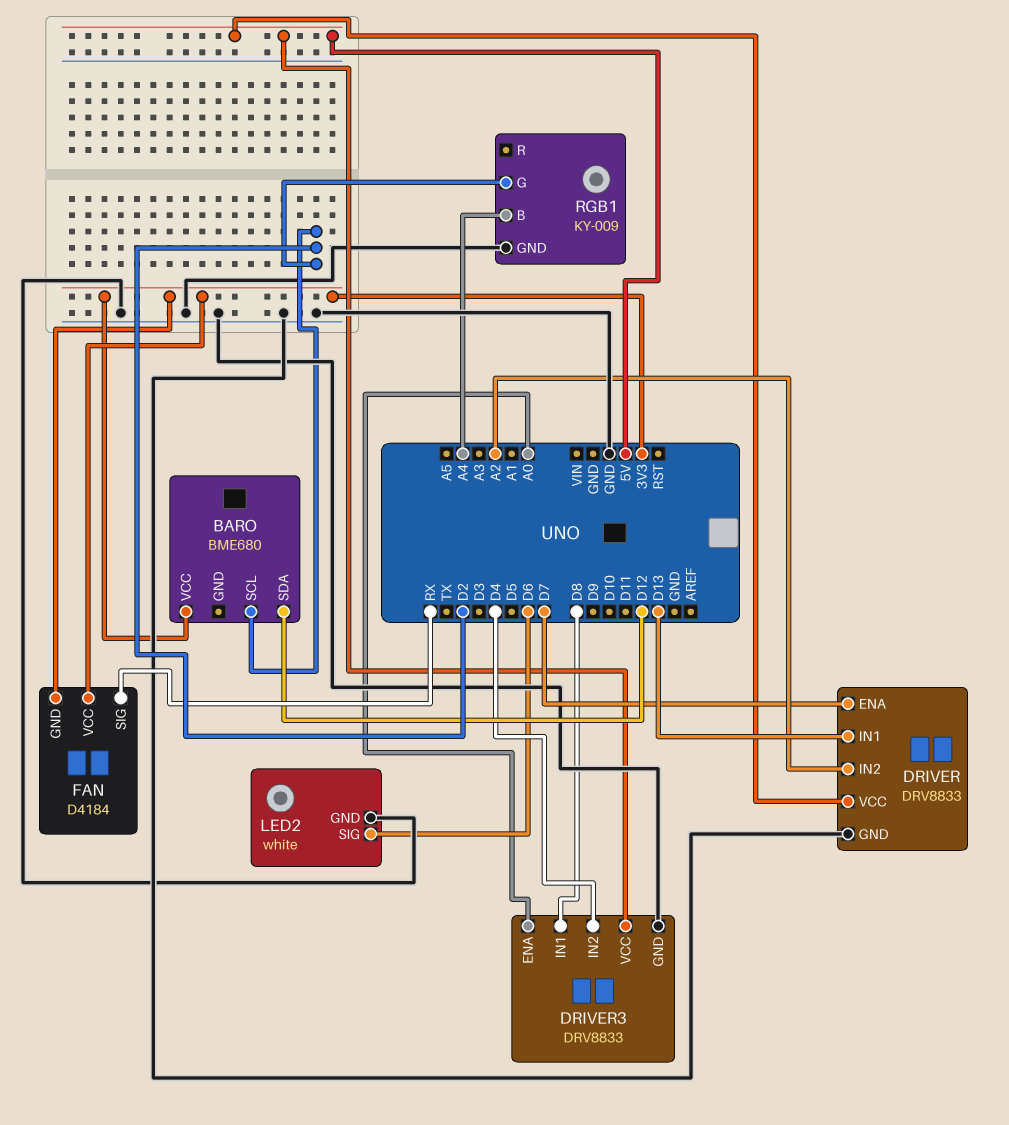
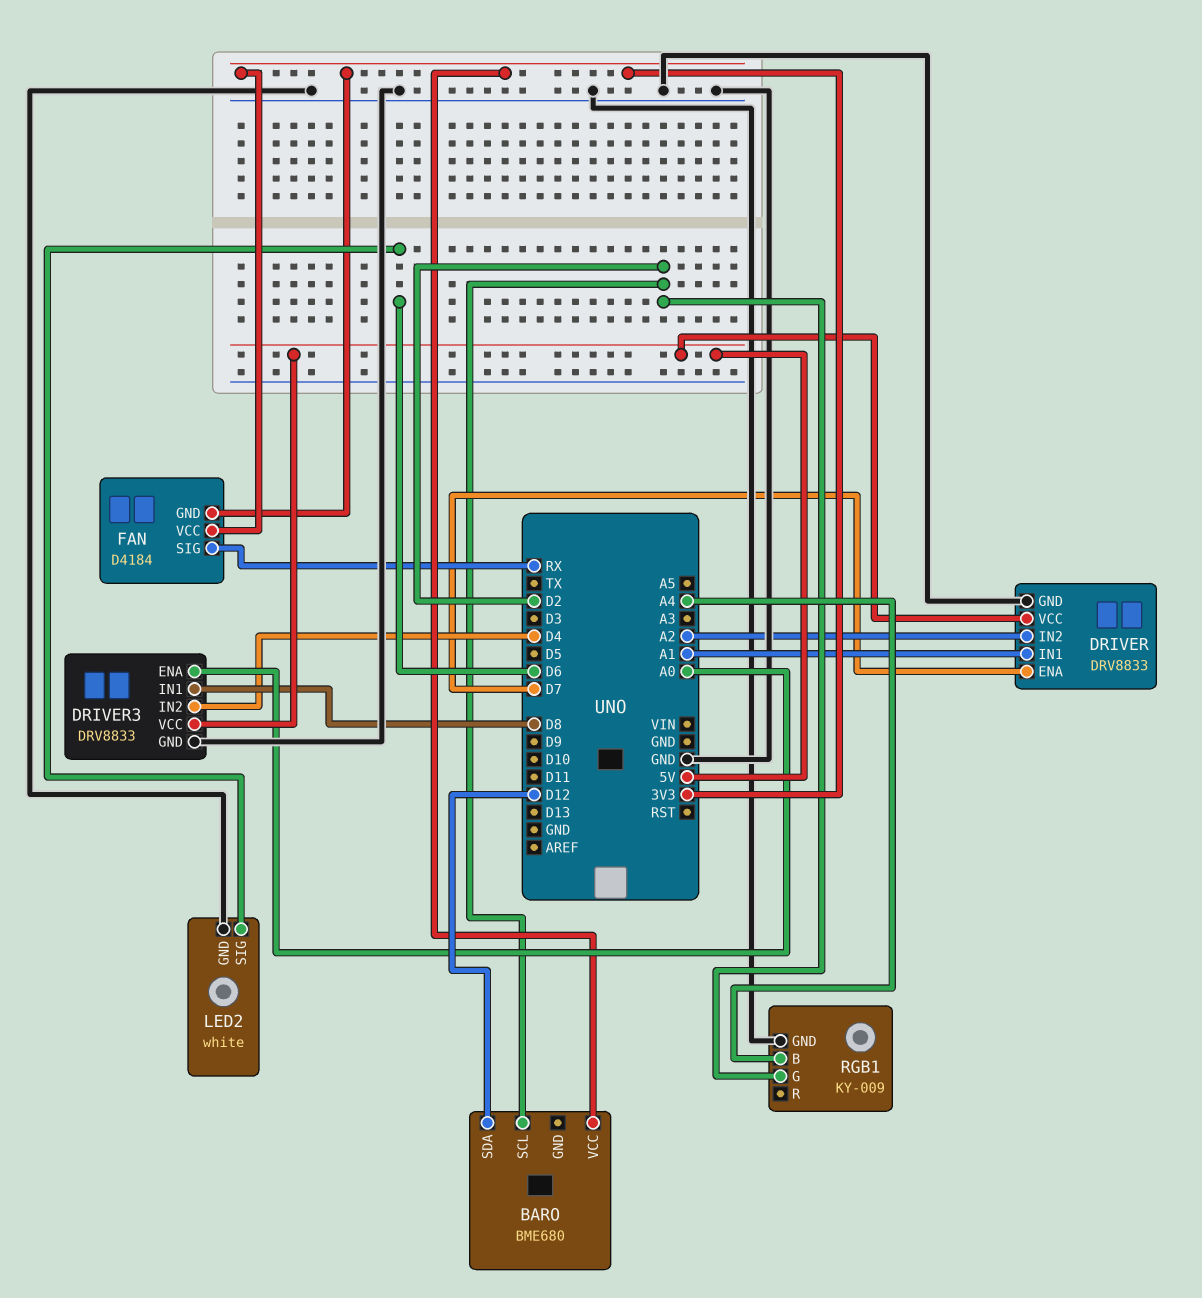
DRIVER pin IN1: D13 -> A1

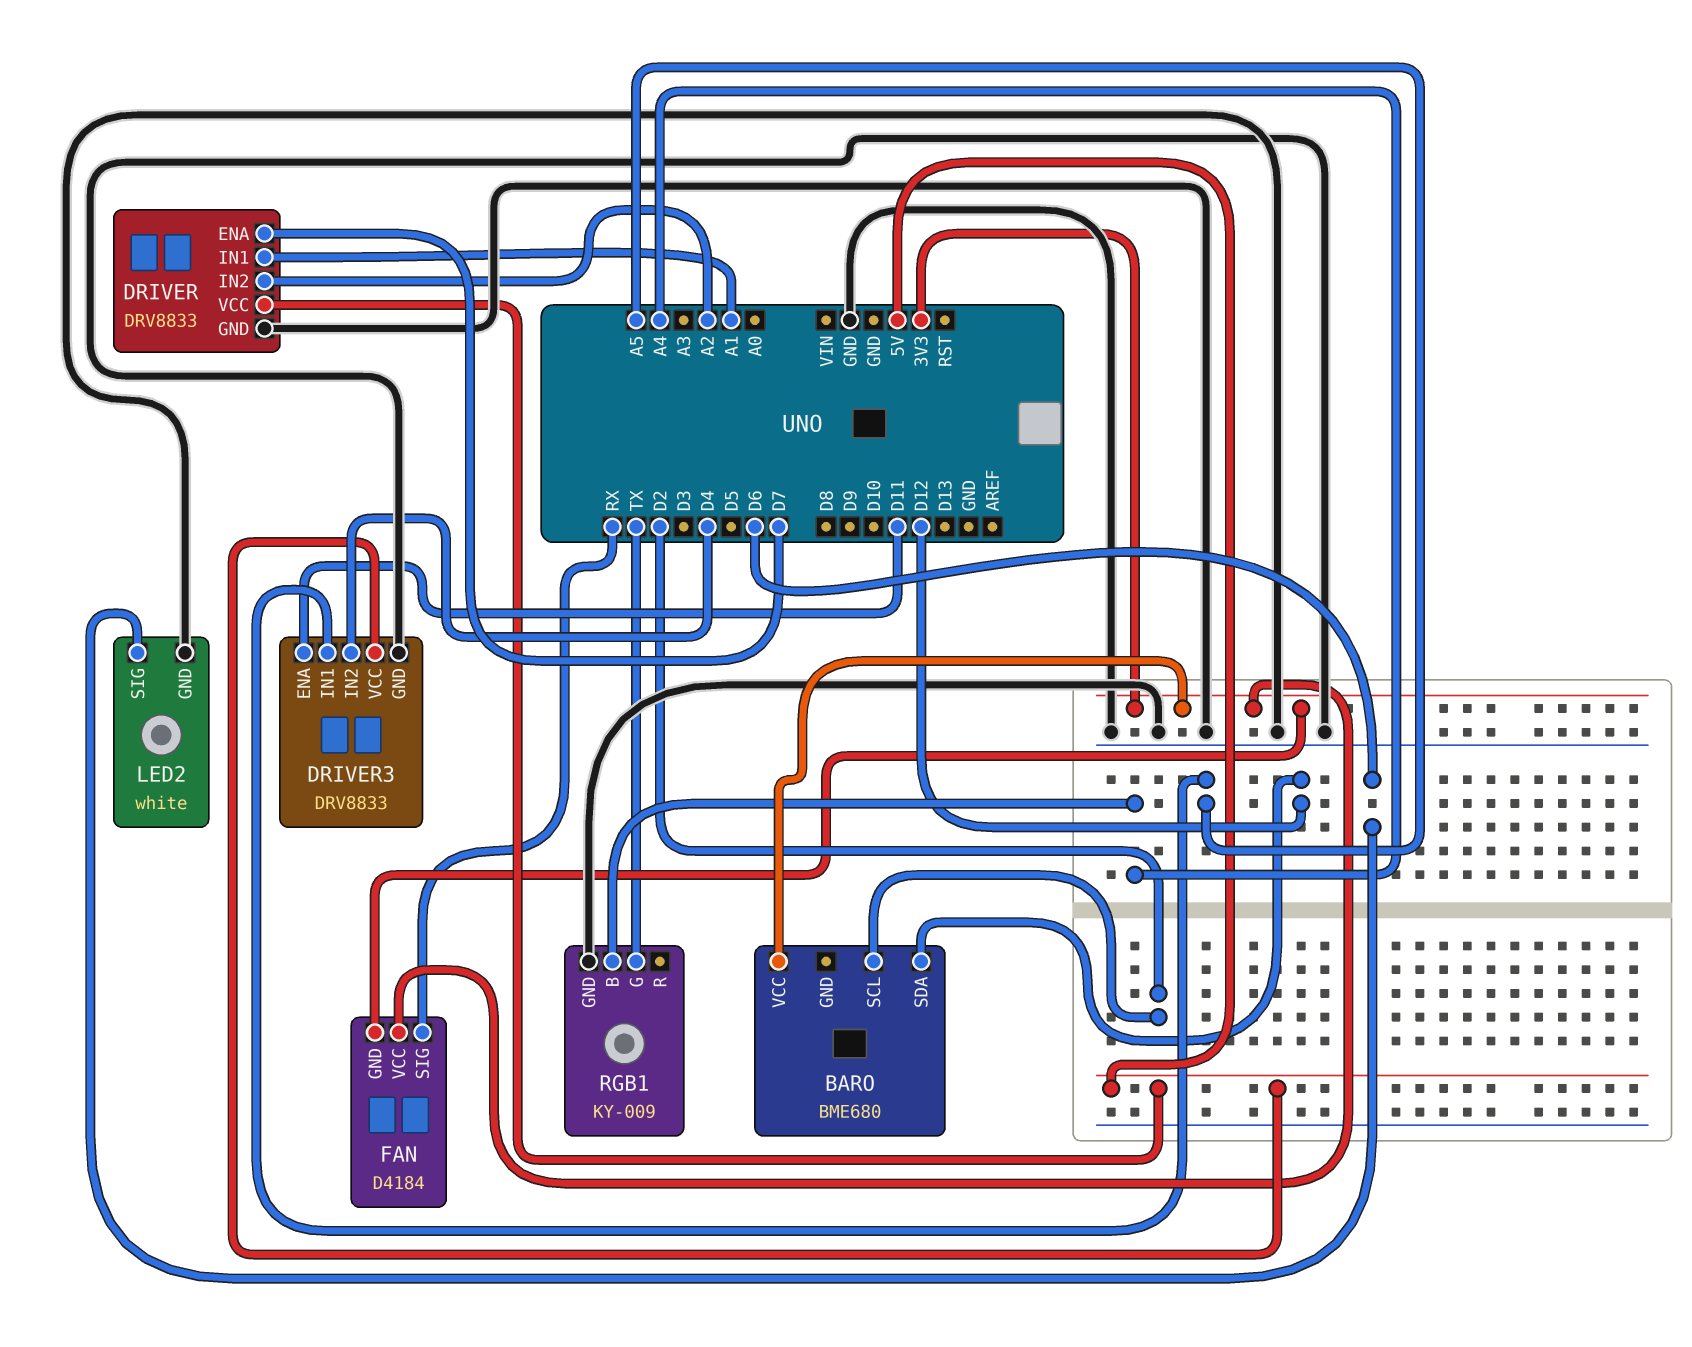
DRIVER3 pin ENA: A0 -> D11
DRIVER3 pin IN1: D8 -> A5
RGB1 pin G: D2 -> TX

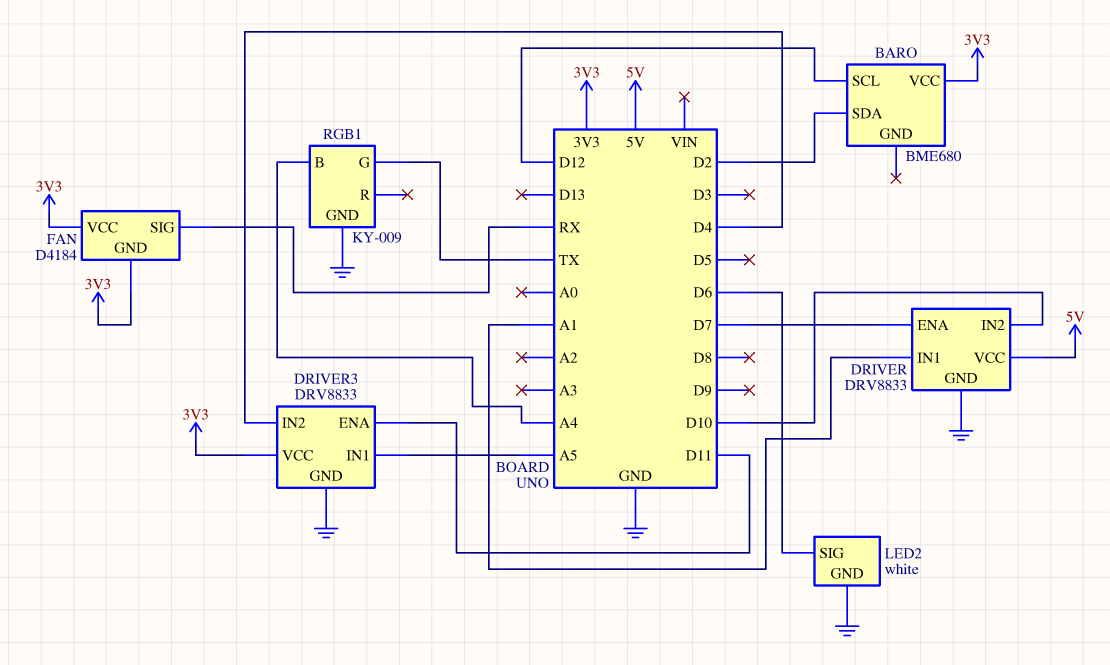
BARO pin SCL: D2 -> D12
BARO pin SDA: D12 -> D2
DRIVER pin IN2: A2 -> D10
DRIVER3 pin VCC: 5V -> 3V3

